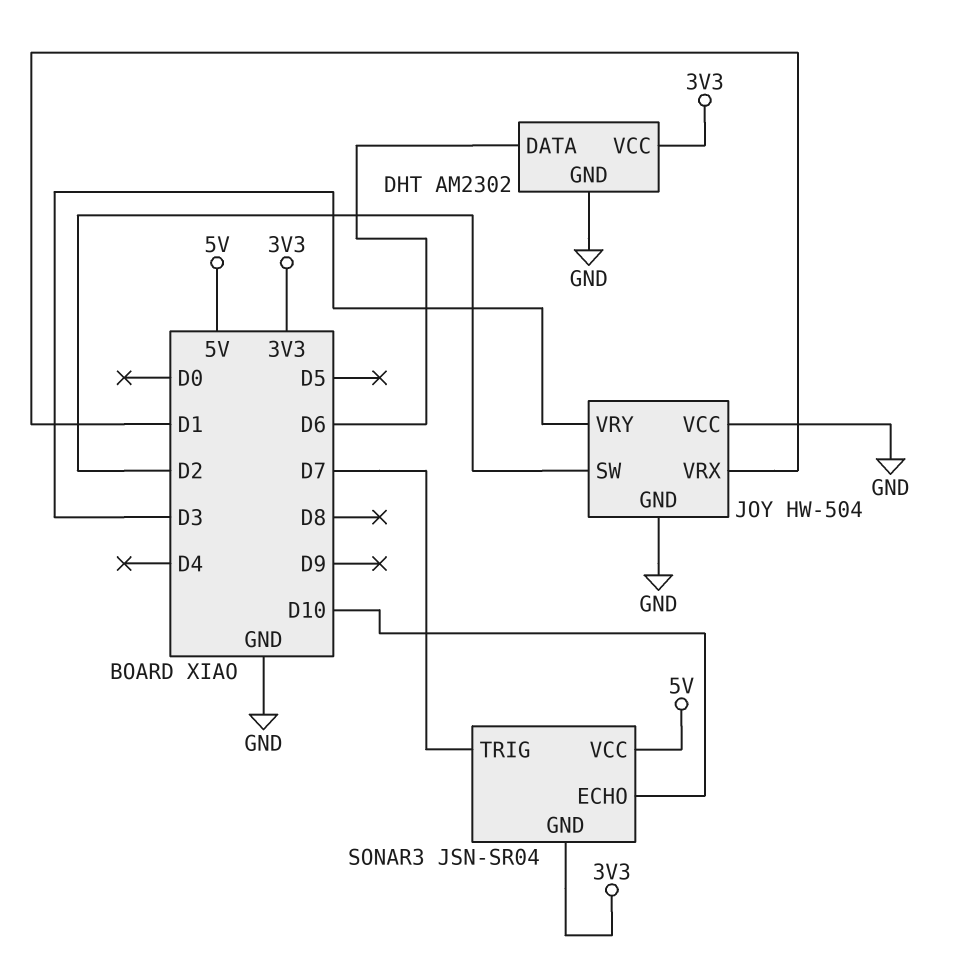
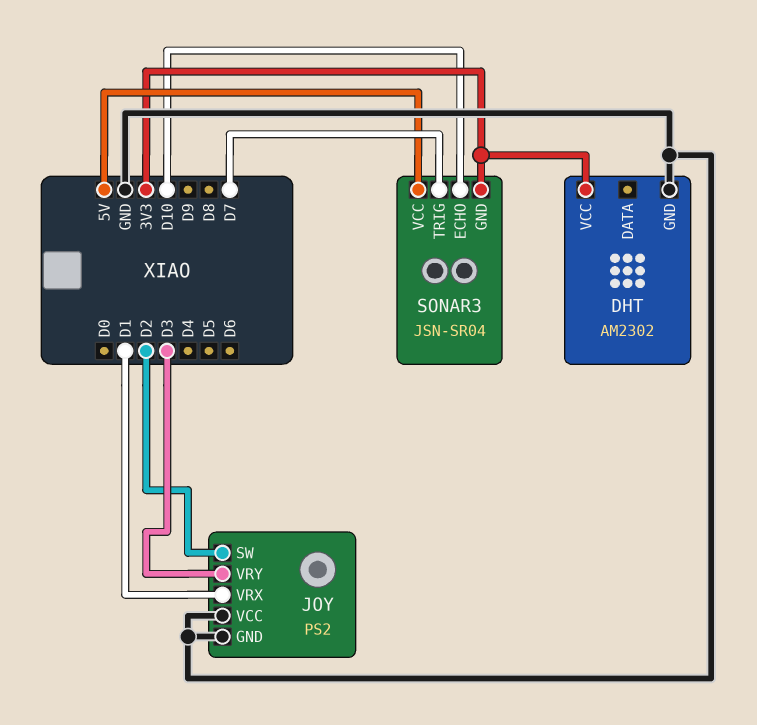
DHT pin DATA: D6 -> none
JOY: HW-504 -> PS2

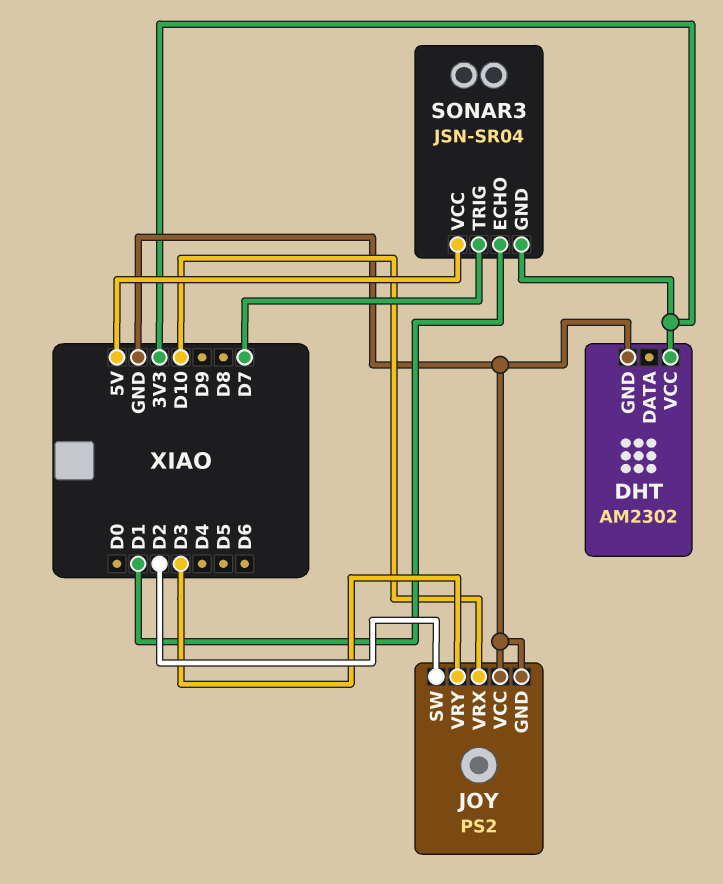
JOY pin VRX: D1 -> D10
SONAR3 pin ECHO: D10 -> D1

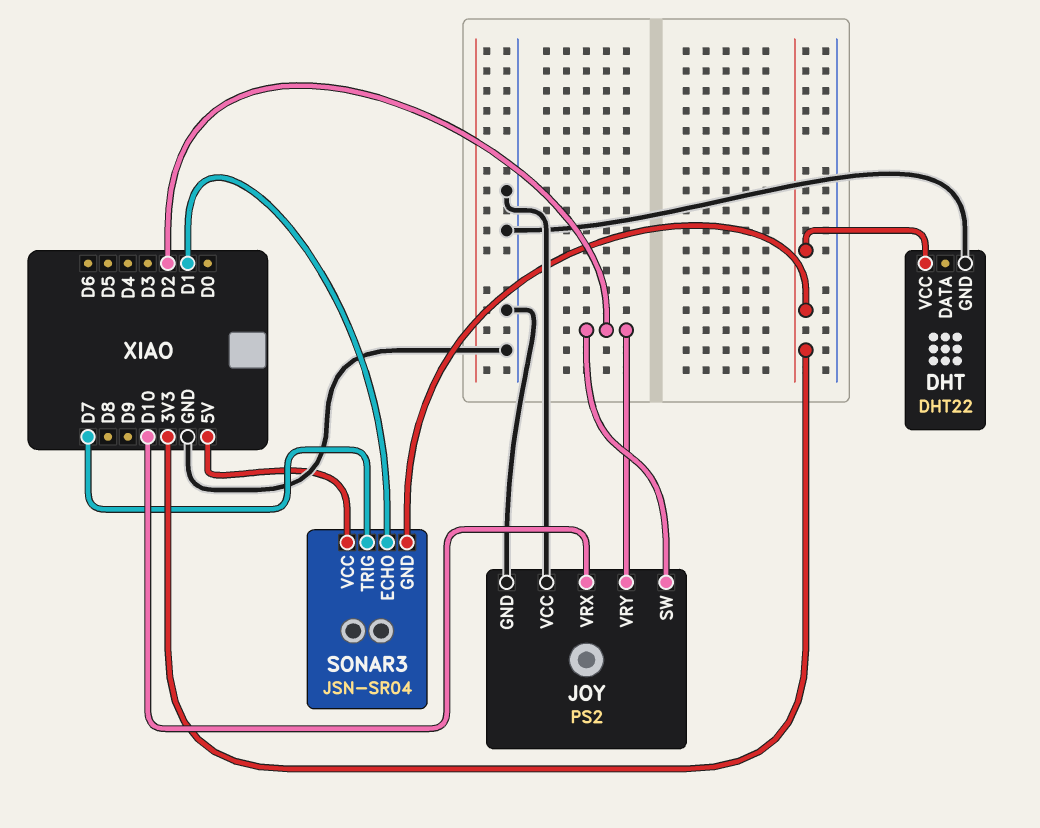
DHT: AM2302 -> DHT22
JOY pin VRY: D3 -> D2

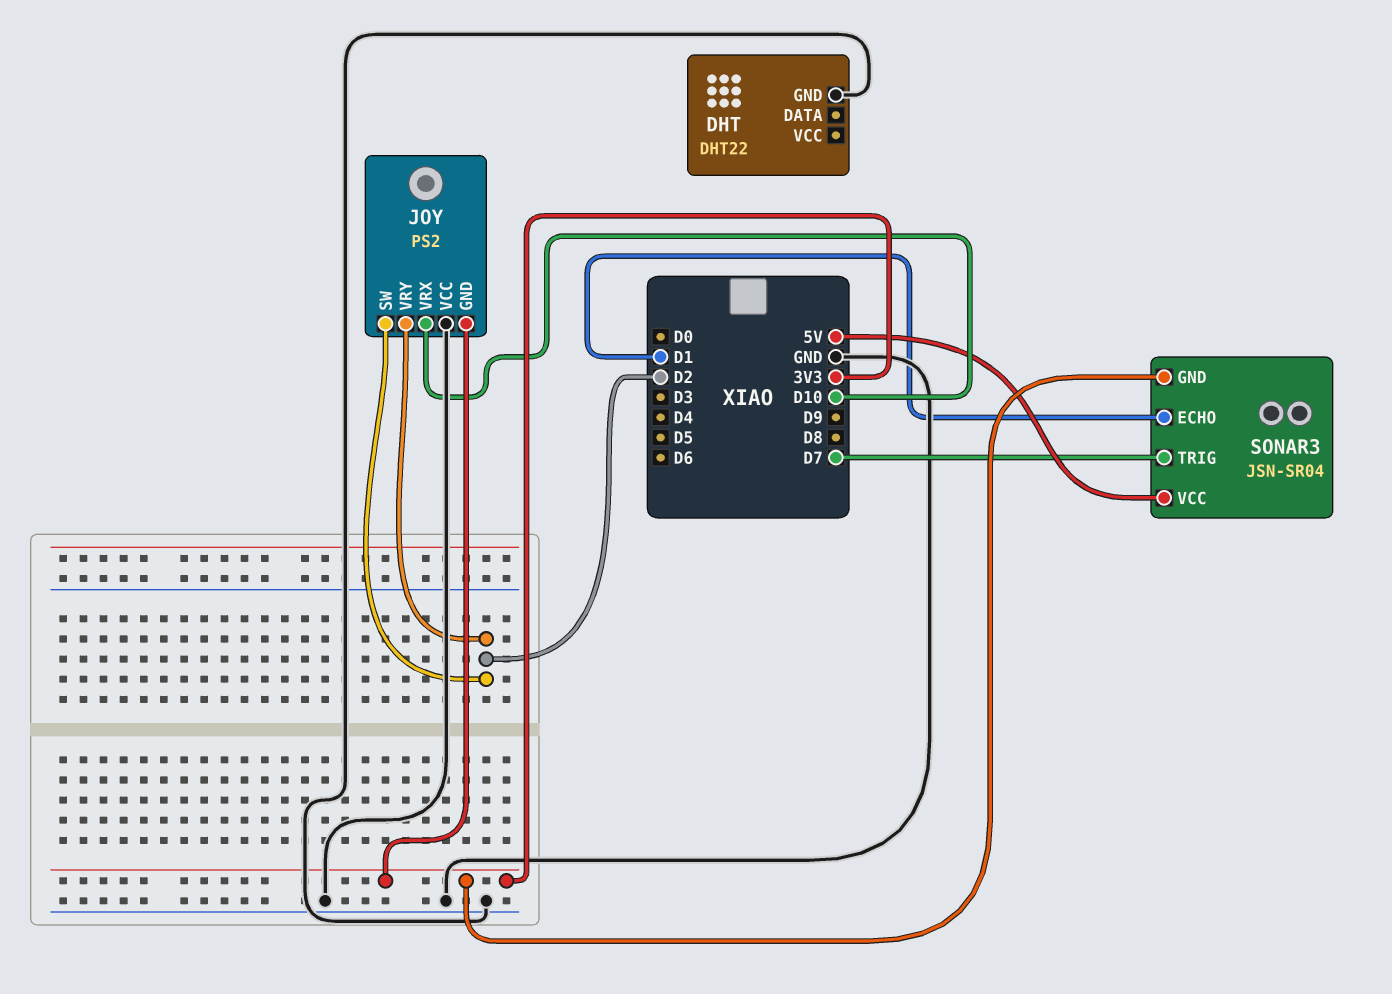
DHT pin VCC: 3V3 -> none
JOY pin GND: GND -> 3V3

